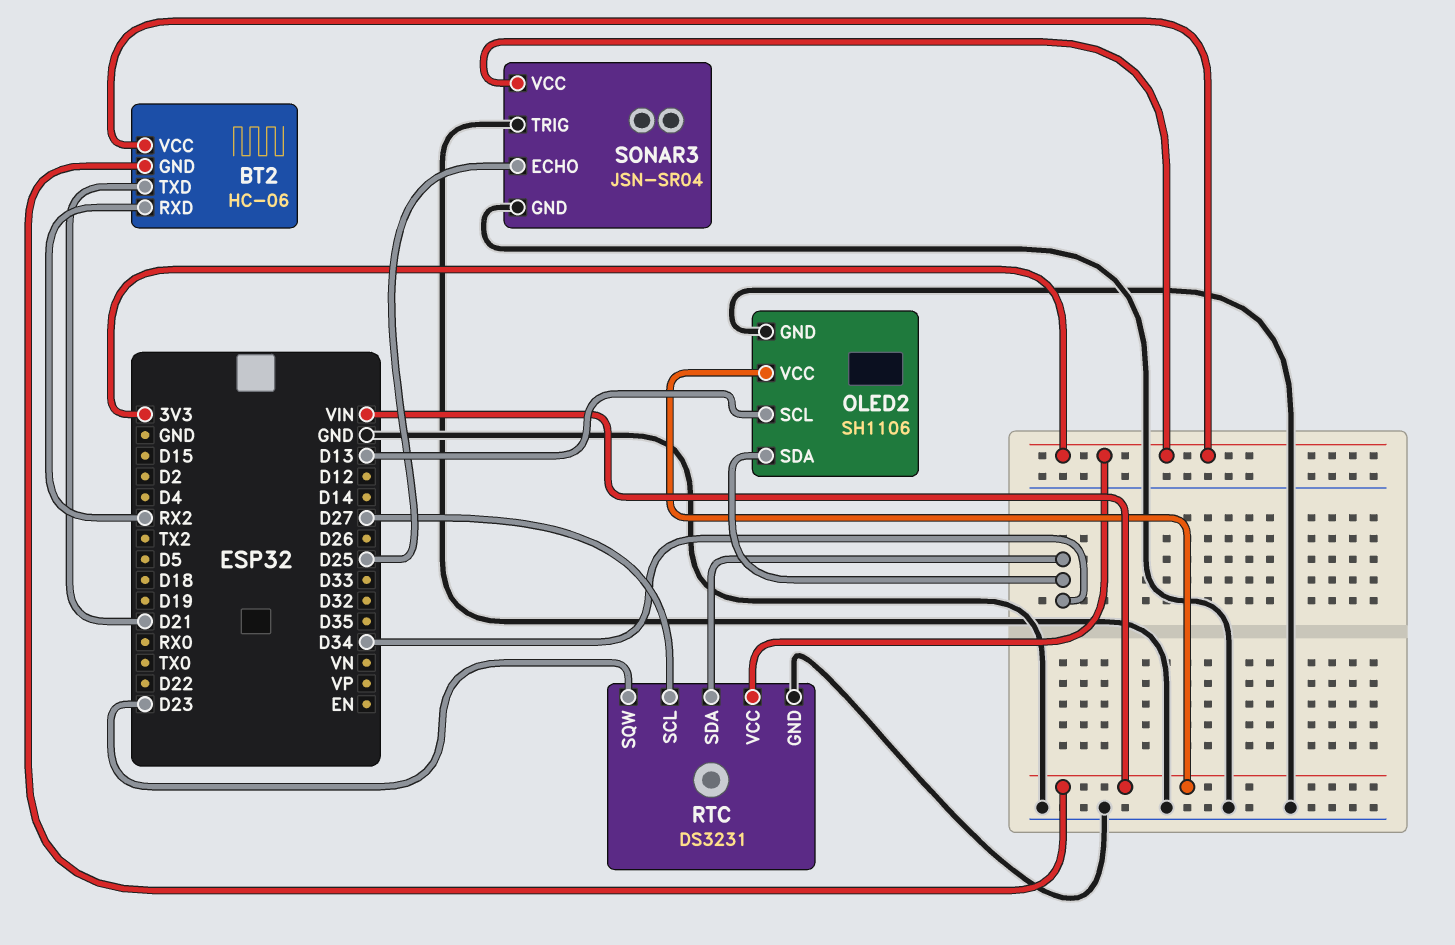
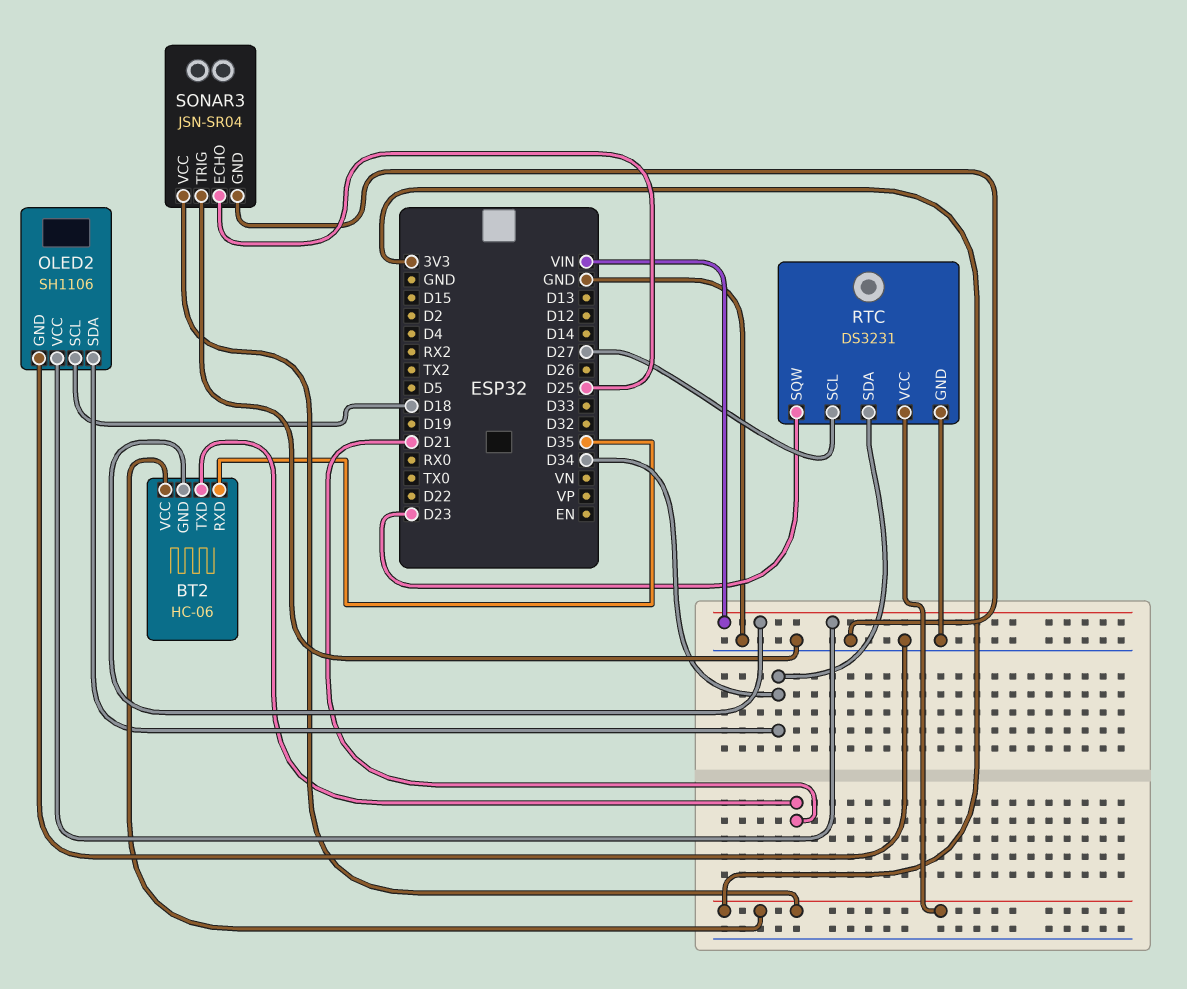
BT2 pin RXD: RX2 -> D35
OLED2 pin SCL: D13 -> D18

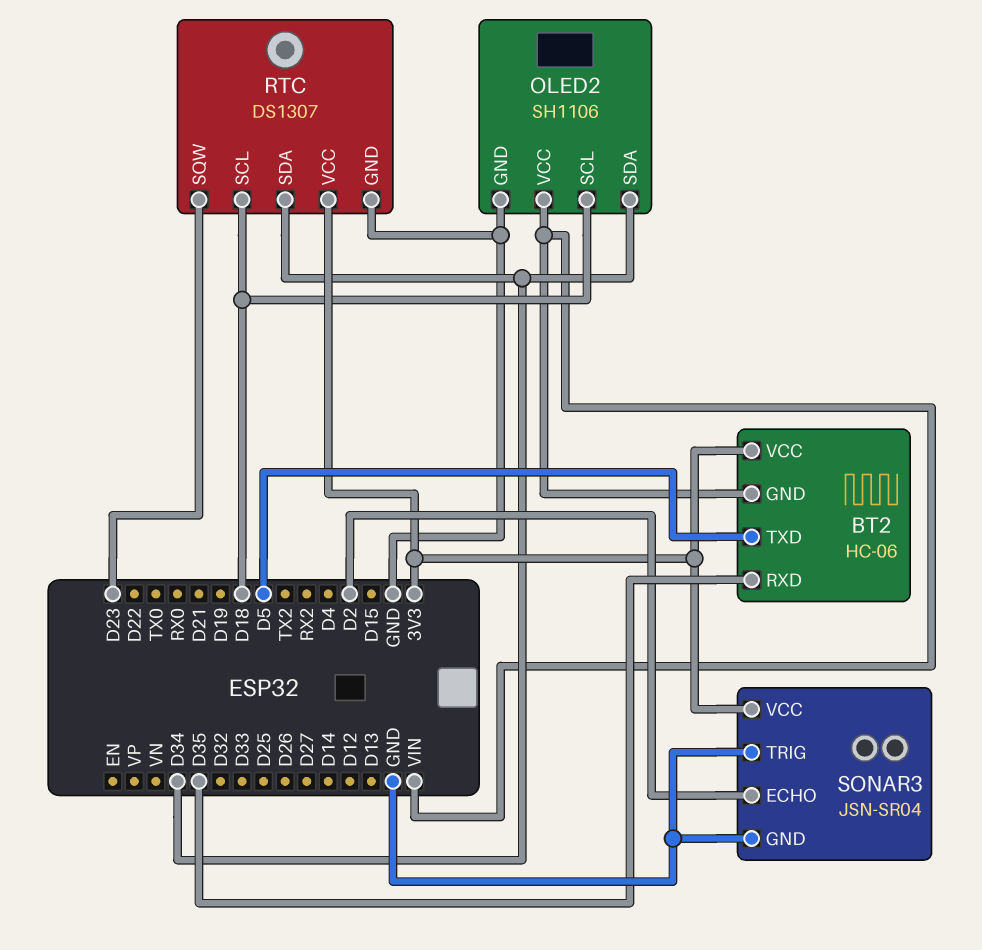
BT2 pin TXD: D21 -> D5
RTC: DS3231 -> DS1307
RTC pin SCL: D27 -> D18
SONAR3 pin ECHO: D25 -> D2

